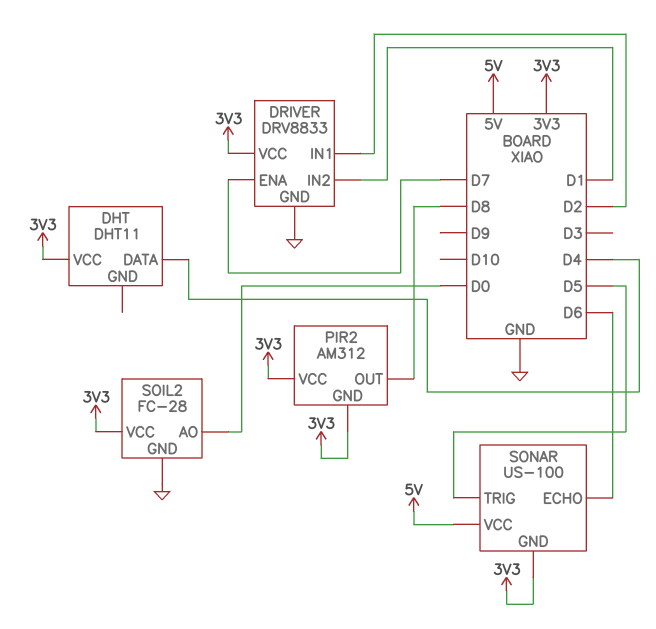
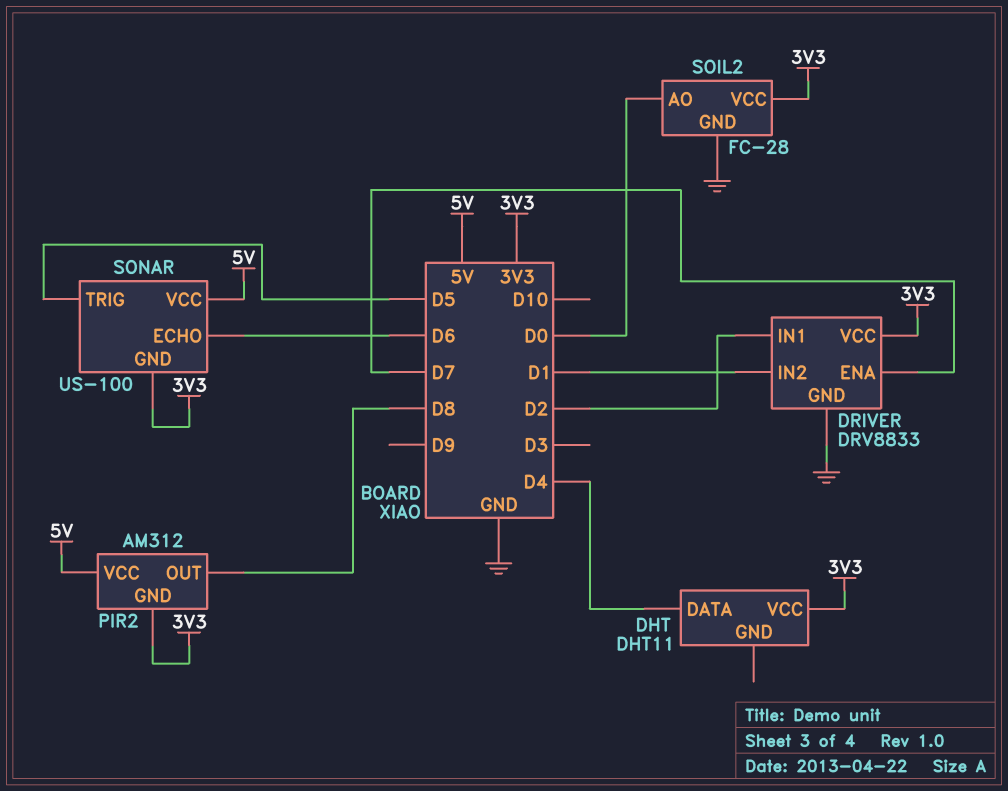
PIR2 pin VCC: 3V3 -> 5V

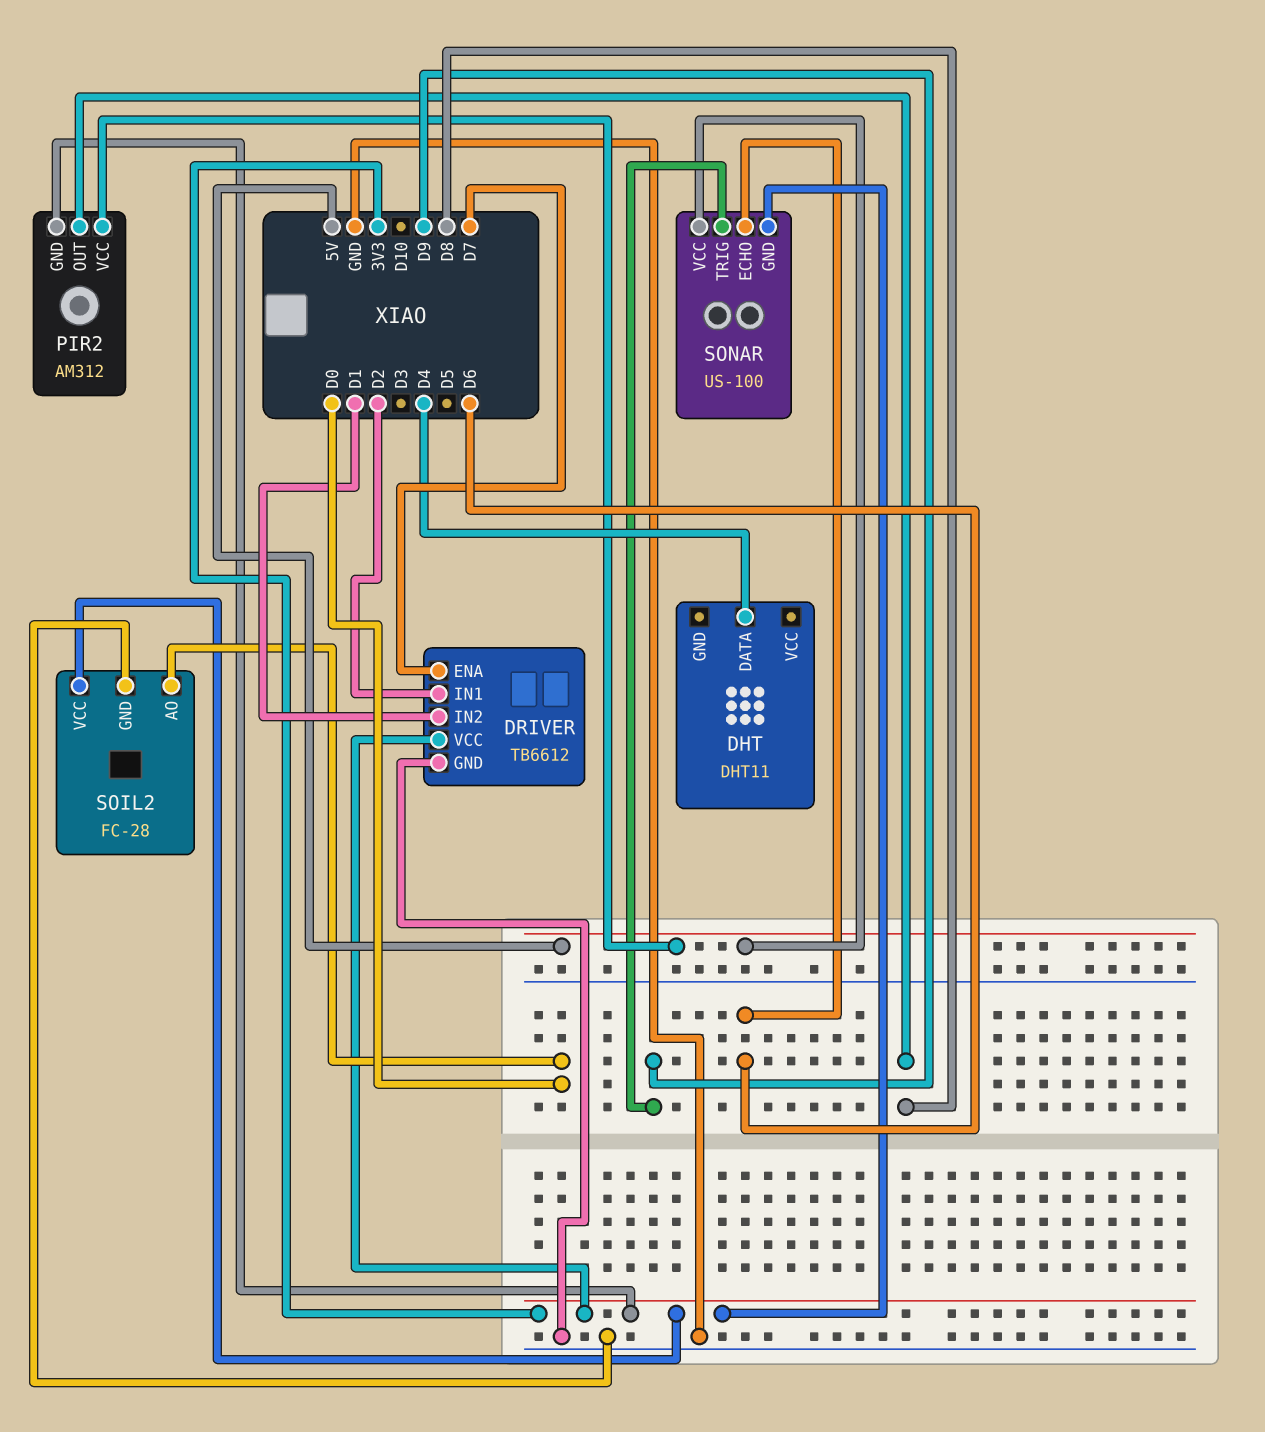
DHT pin VCC: 3V3 -> none
DRIVER: DRV8833 -> TB6612
SONAR pin TRIG: D5 -> D9

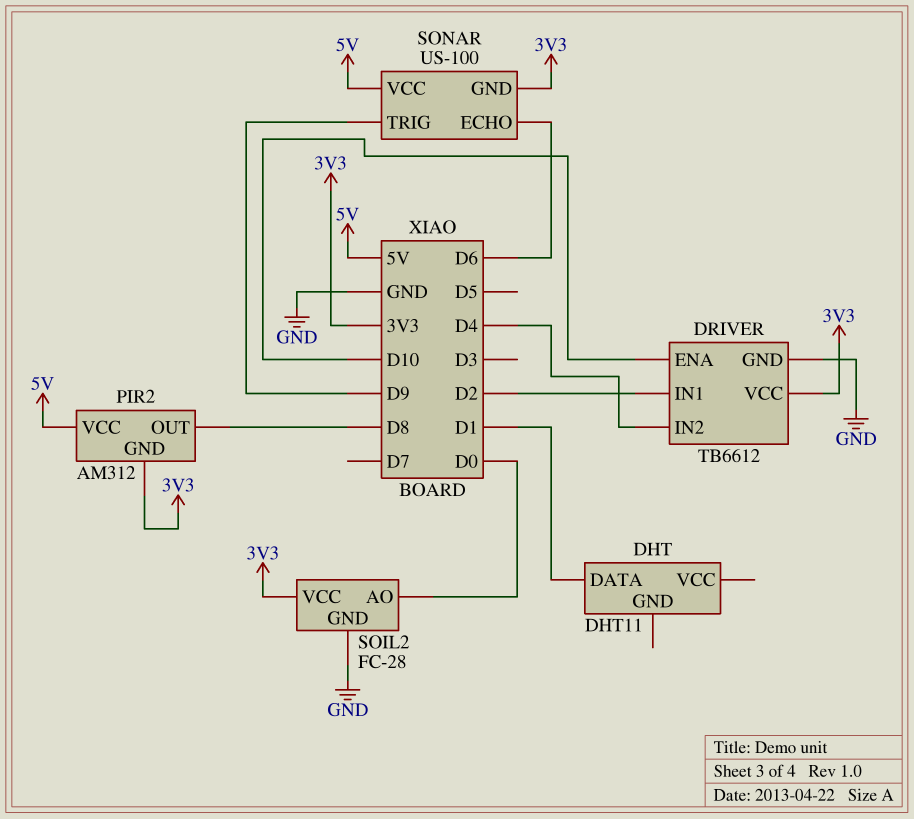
DHT pin DATA: D4 -> D1
DRIVER pin ENA: D7 -> D10
DRIVER pin IN2: D1 -> D4

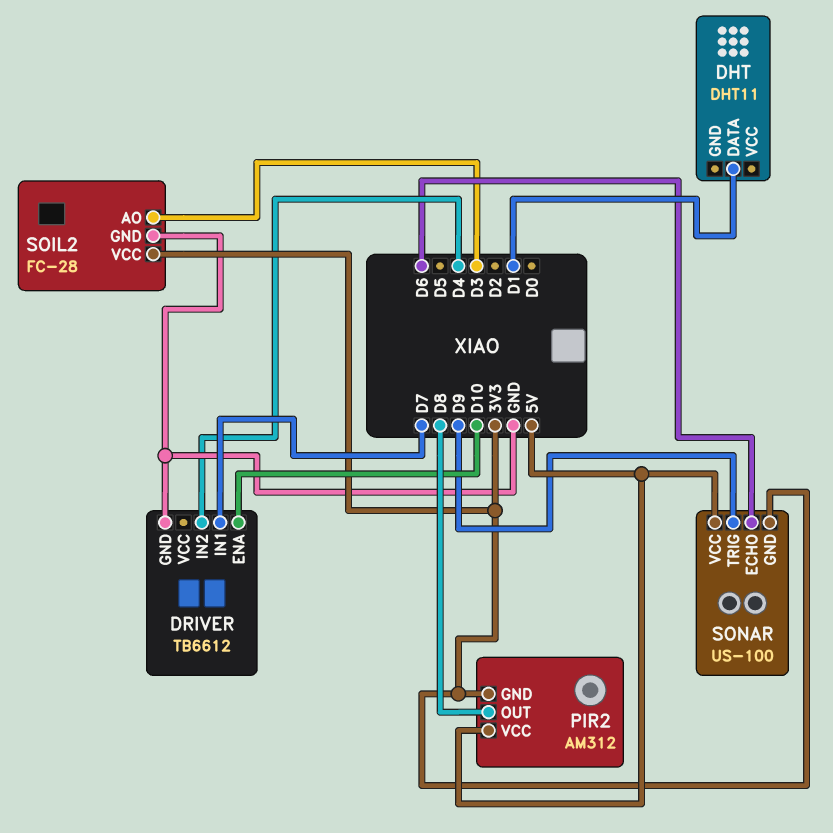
DRIVER pin IN1: D2 -> D7
DRIVER pin VCC: 3V3 -> none
SOIL2 pin AO: D0 -> D3

